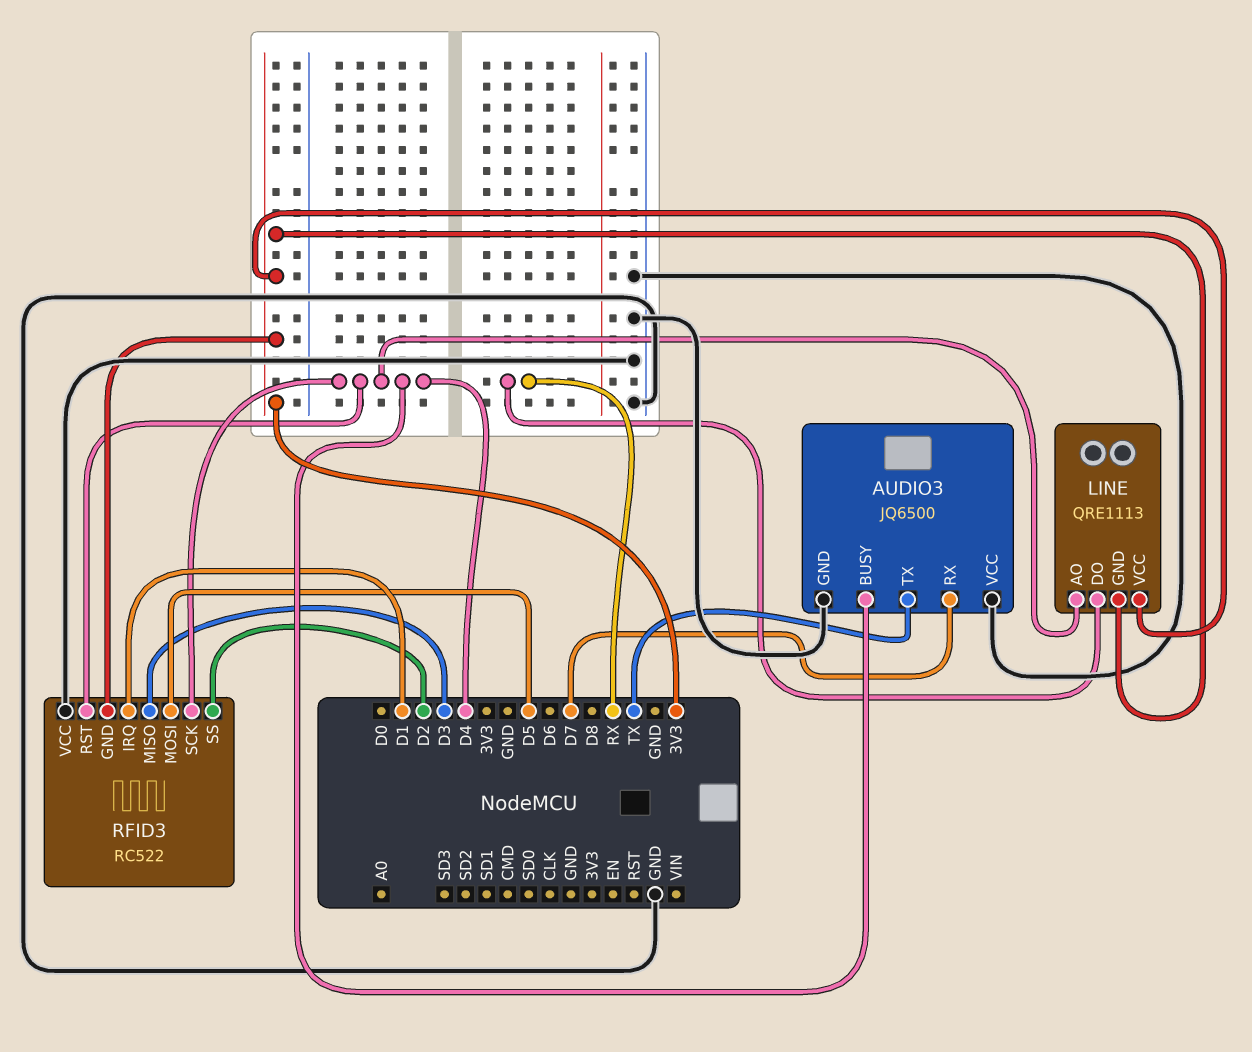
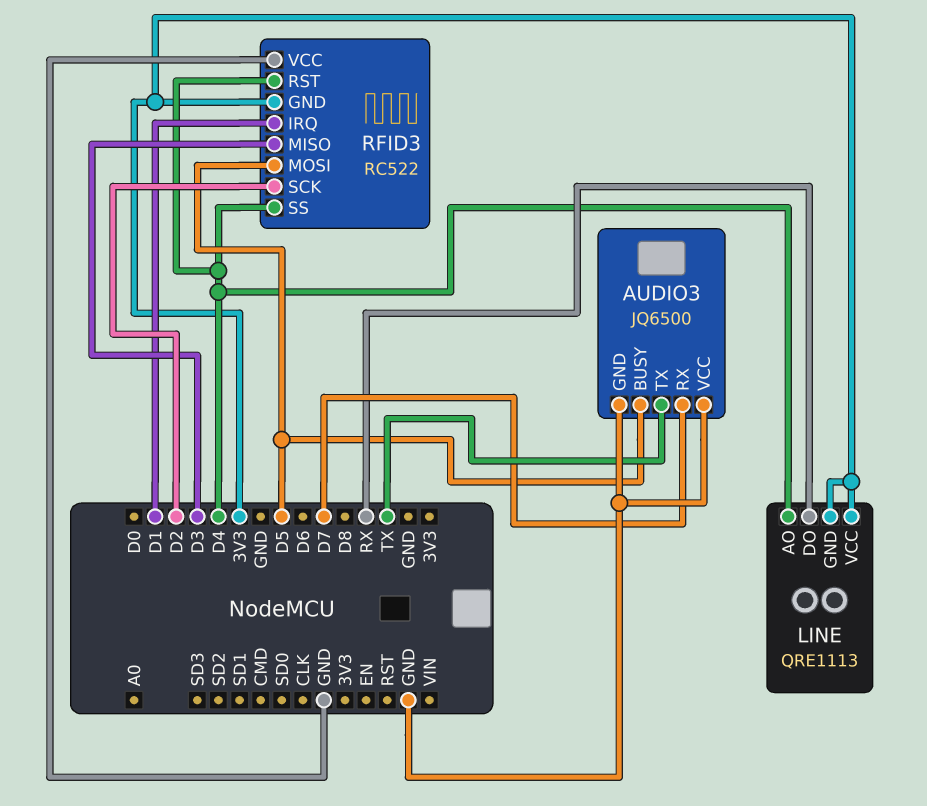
AUDIO3 pin BUSY: D4 -> D5
RFID3 pin SCK: D4 -> D2
RFID3 pin SS: D2 -> D4

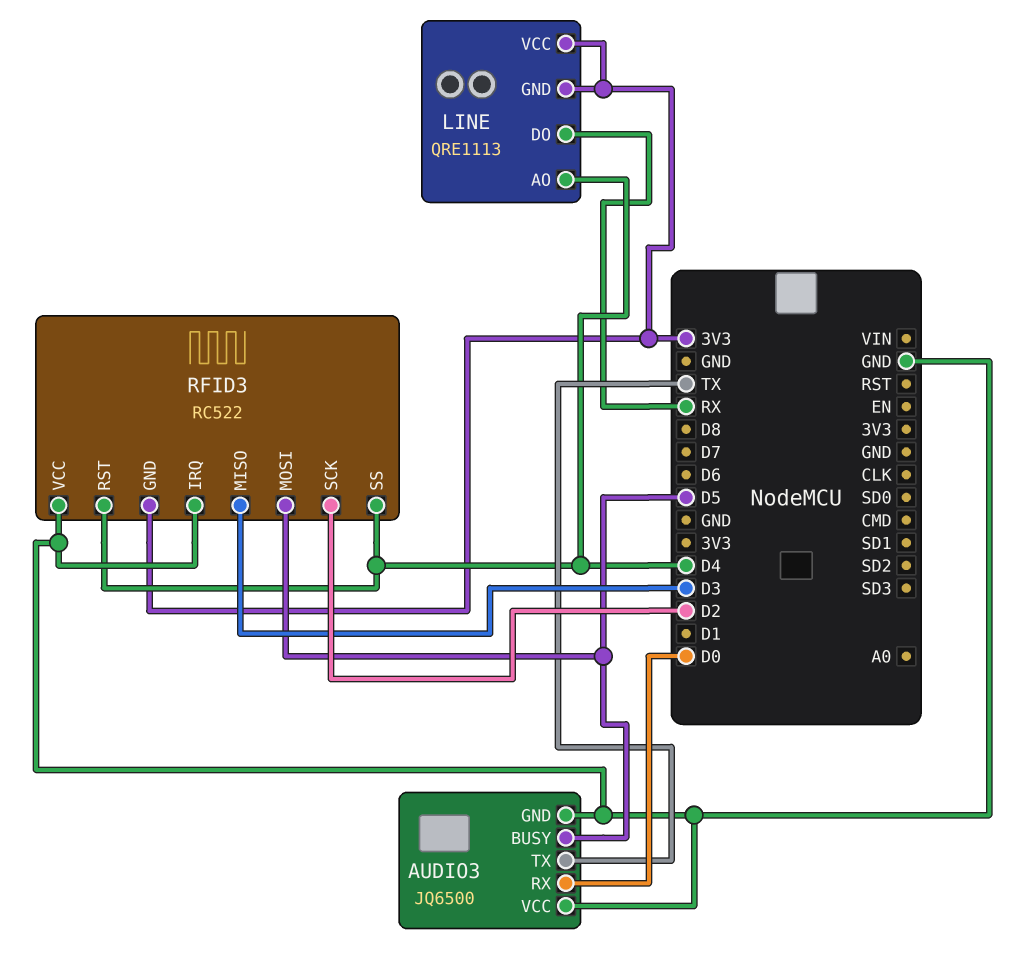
AUDIO3 pin RX: D7 -> D0
RFID3 pin IRQ: D1 -> GND

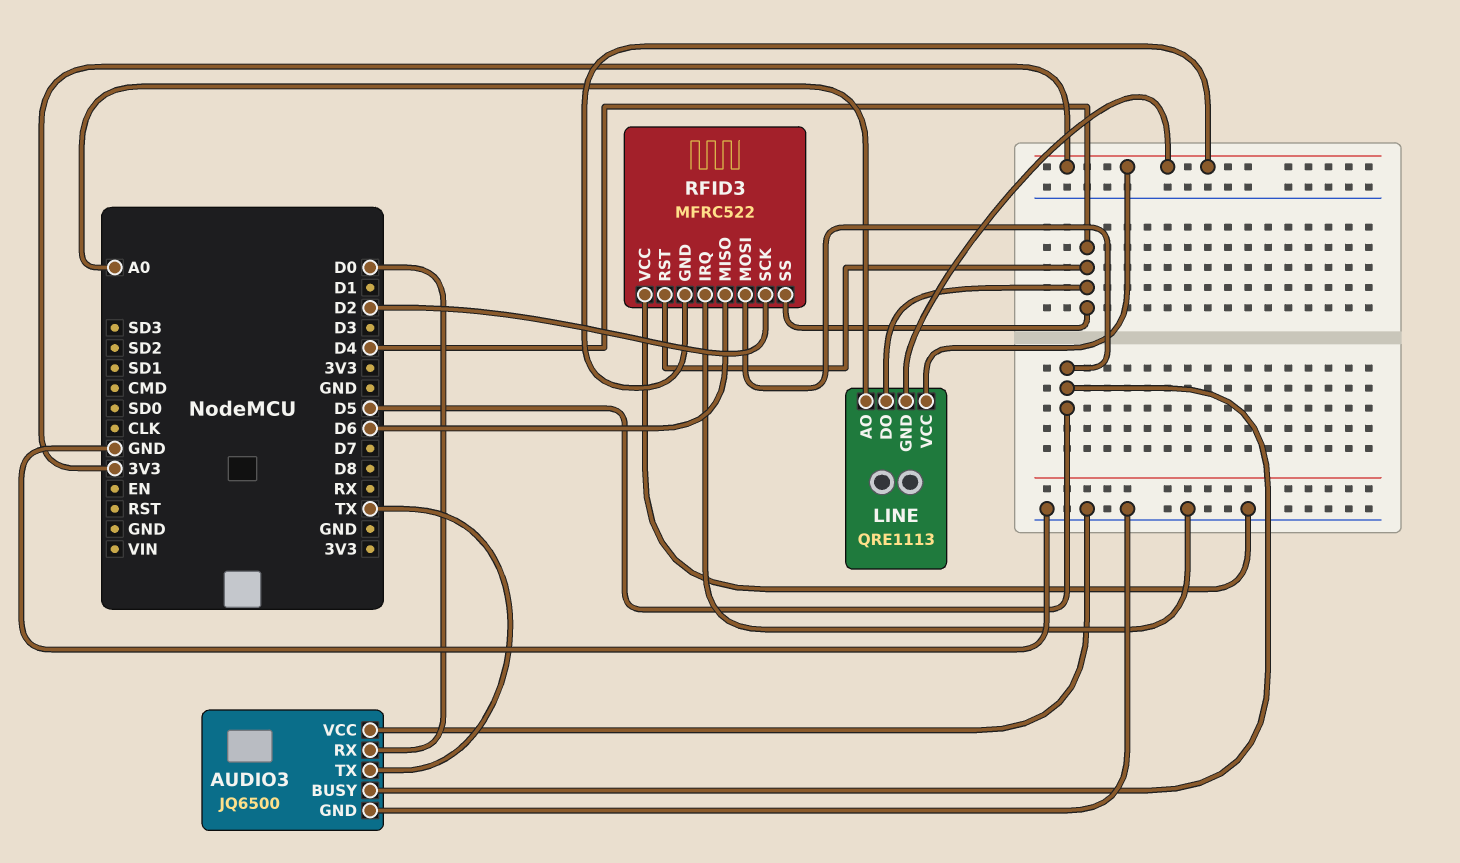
LINE pin AO: D4 -> A0
LINE pin DO: RX -> D4
RFID3: RC522 -> MFRC522
RFID3 pin MISO: D3 -> D6

